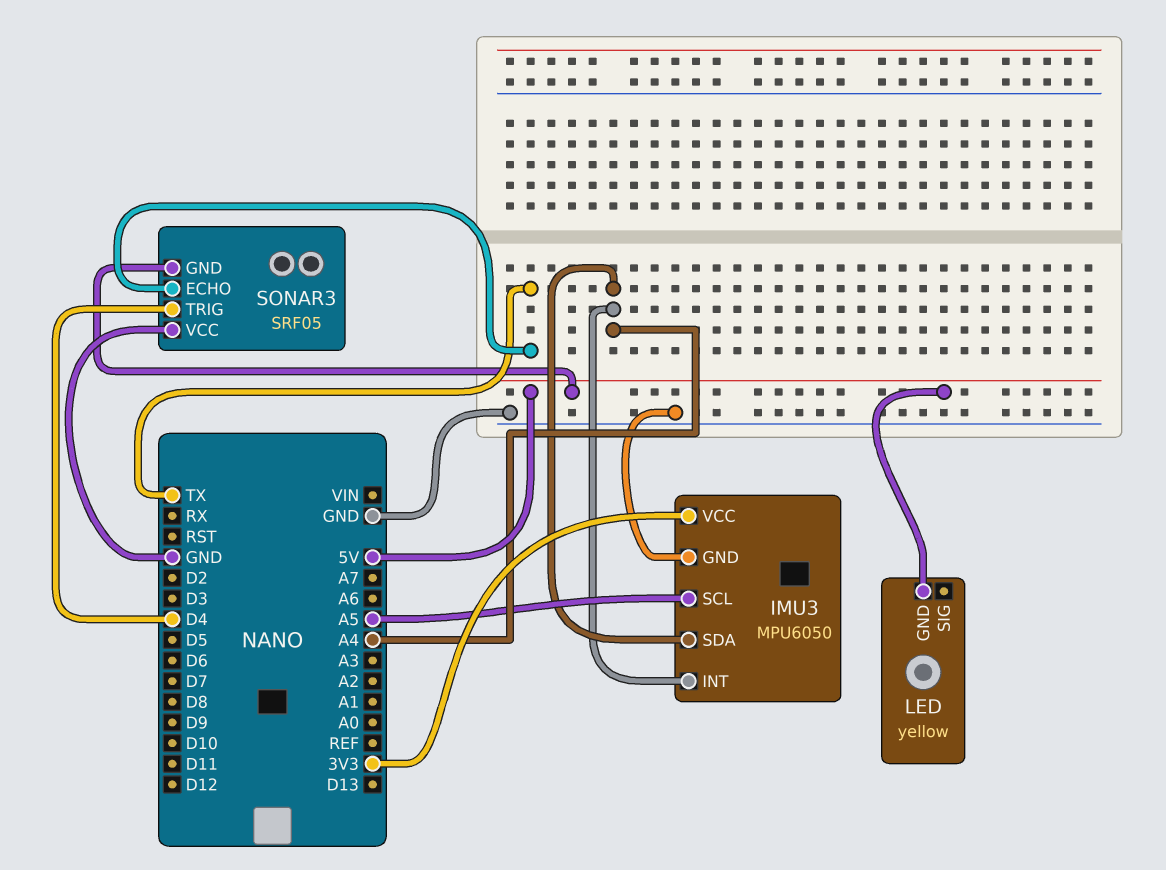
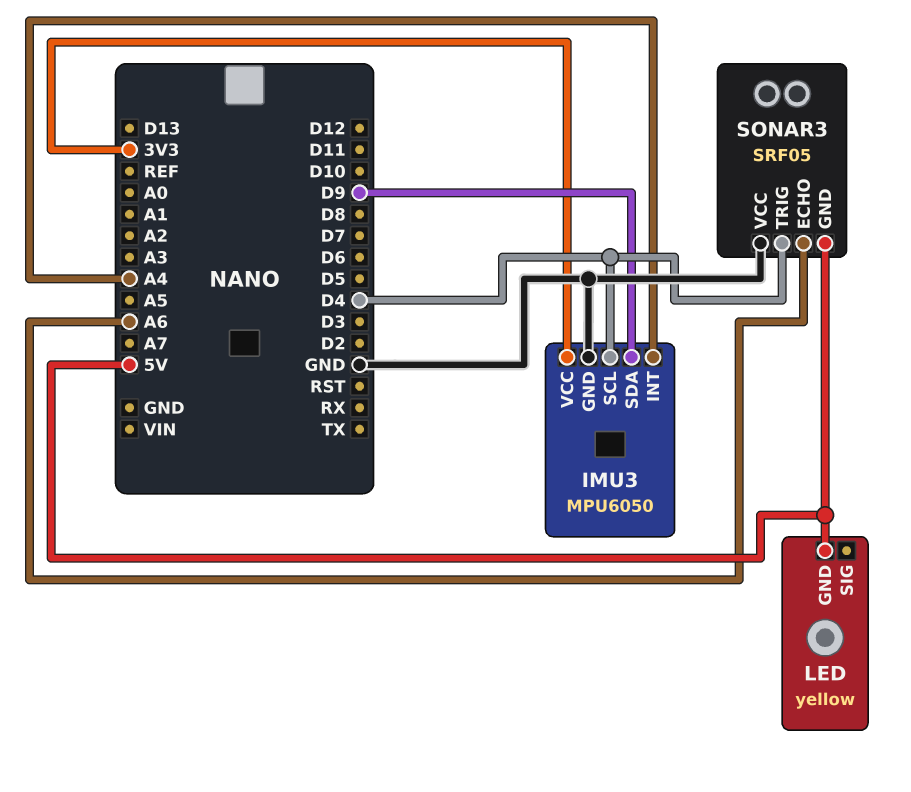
IMU3 pin SCL: A5 -> D4
IMU3 pin SDA: A4 -> D9
SONAR3 pin ECHO: TX -> A6

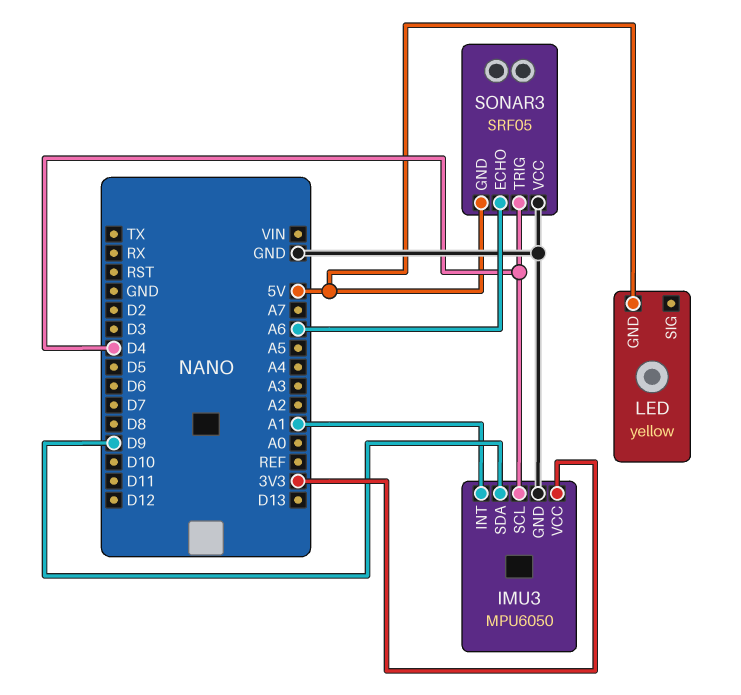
IMU3 pin INT: A4 -> A1

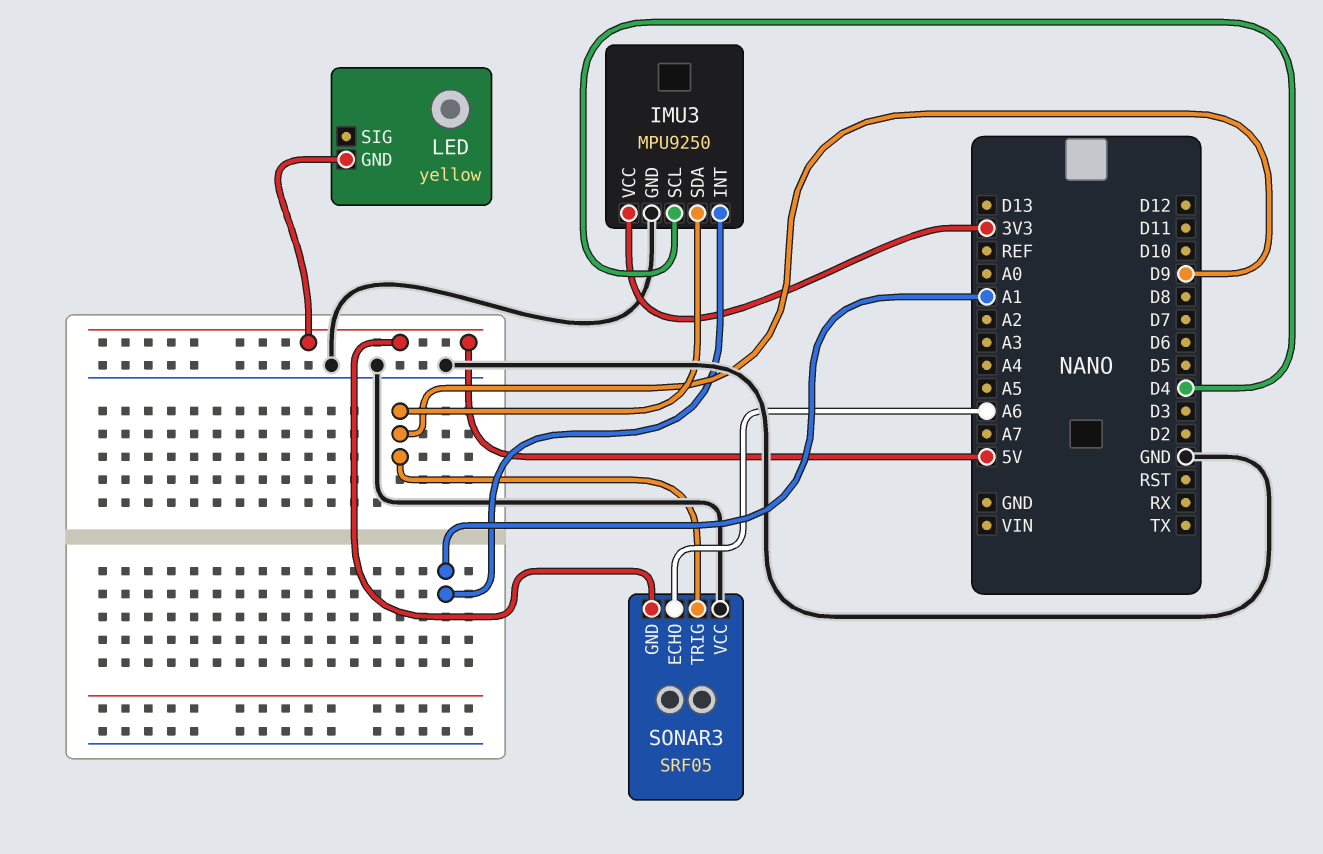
IMU3: MPU6050 -> MPU9250
SONAR3 pin TRIG: D4 -> D9

